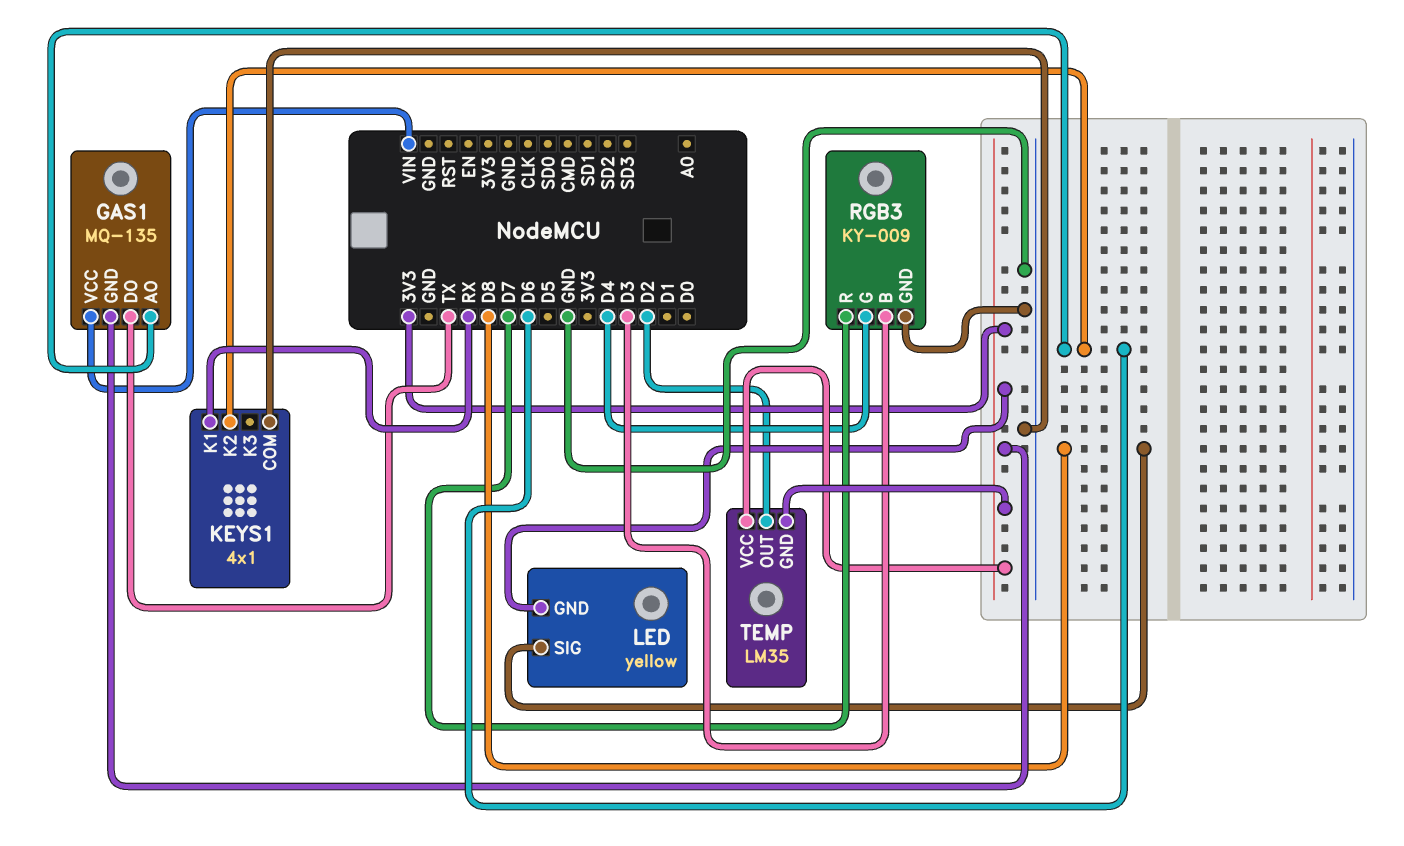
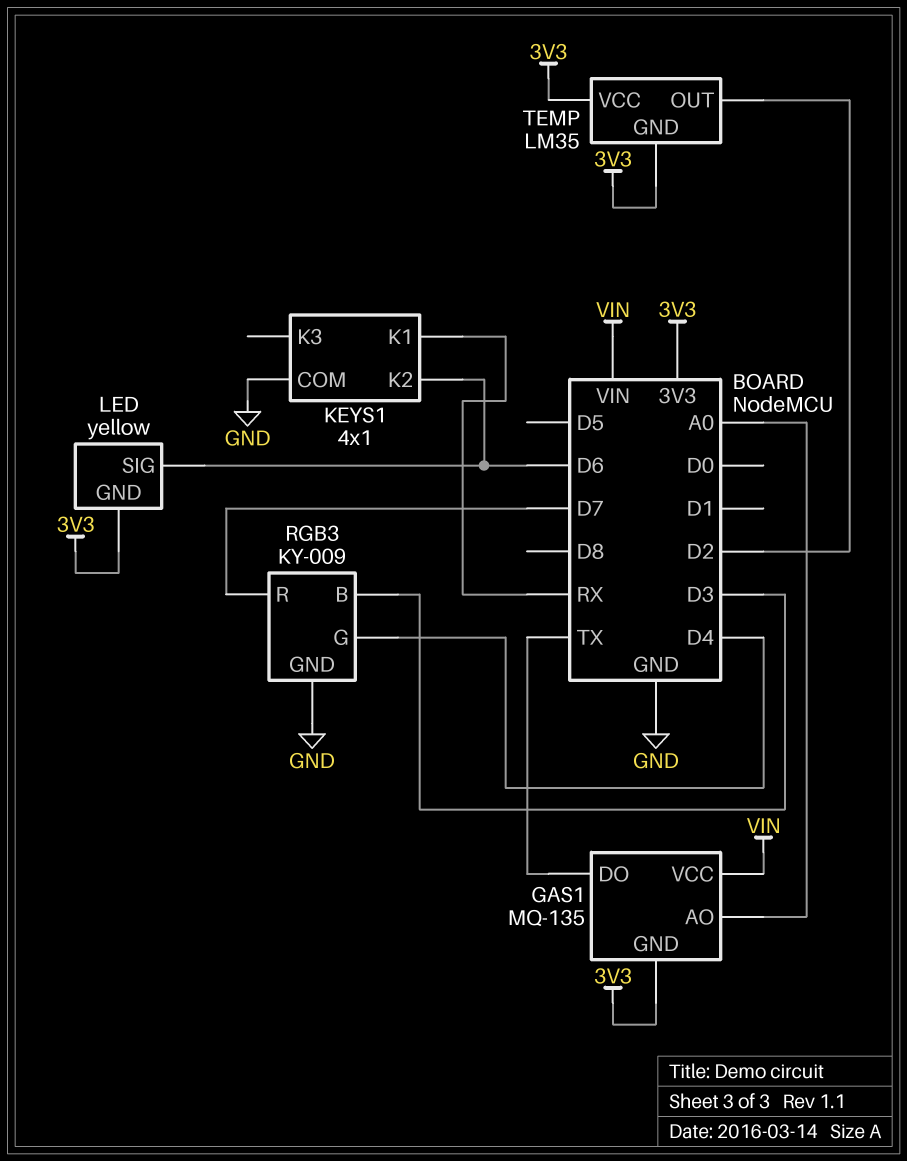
GAS1 pin AO: D6 -> A0
LED pin SIG: D8 -> D6

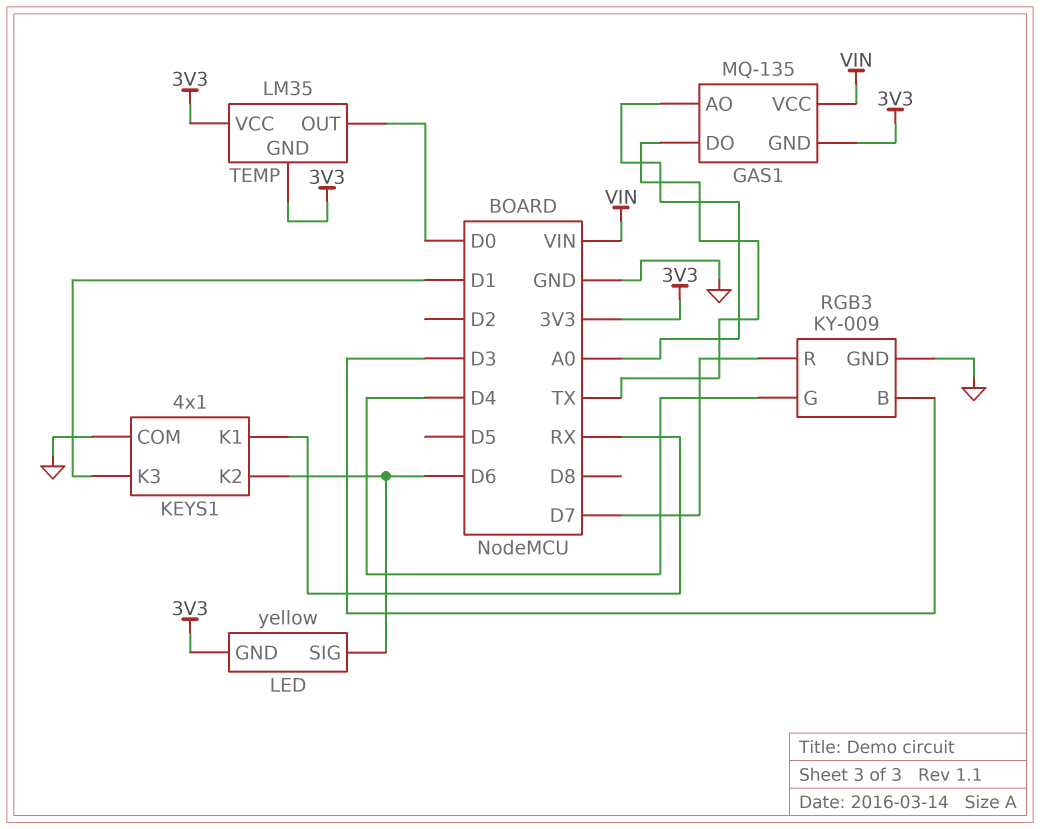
KEYS1 pin K3: none -> D1
TEMP pin OUT: D2 -> D0

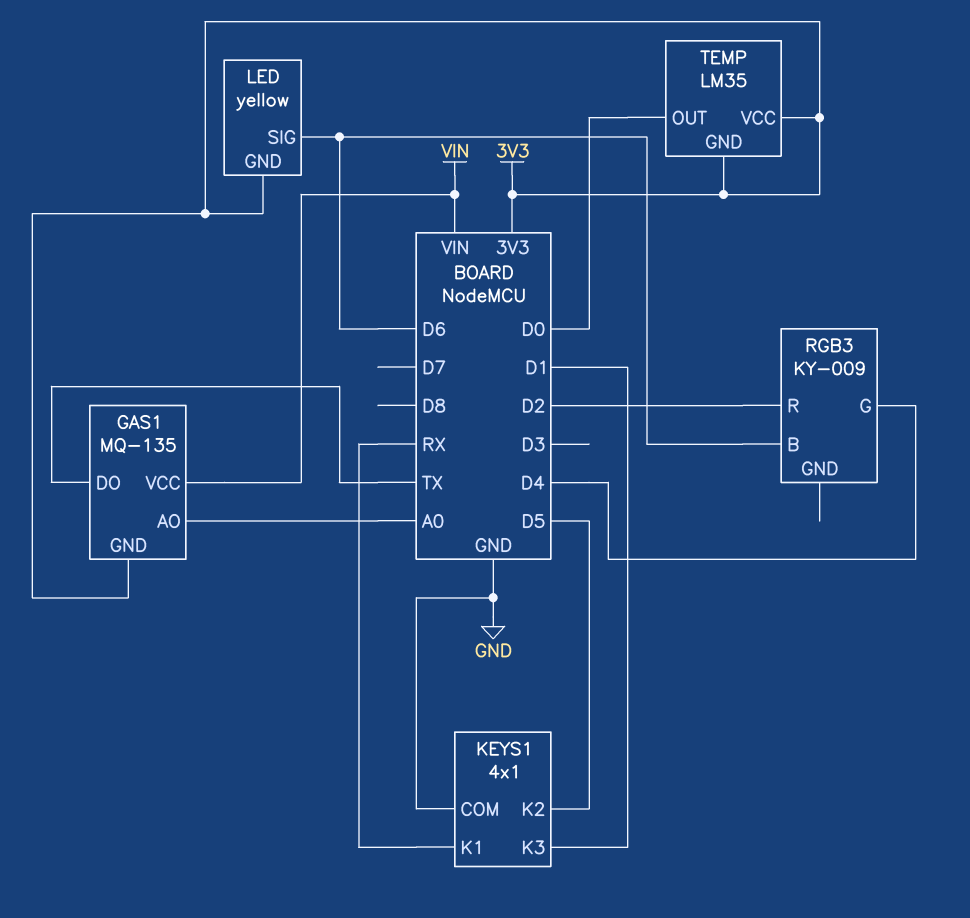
KEYS1 pin K2: D6 -> D5
RGB3 pin B: D3 -> D6
RGB3 pin GND: GND -> none
RGB3 pin R: D7 -> D2

